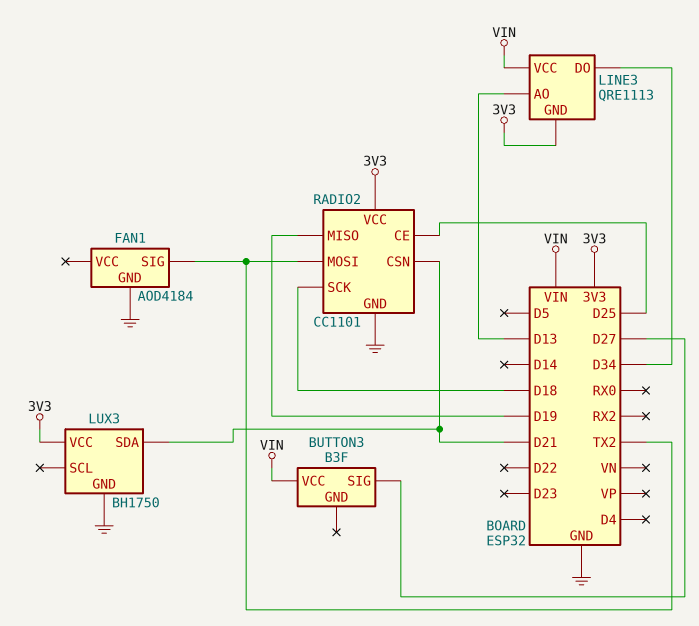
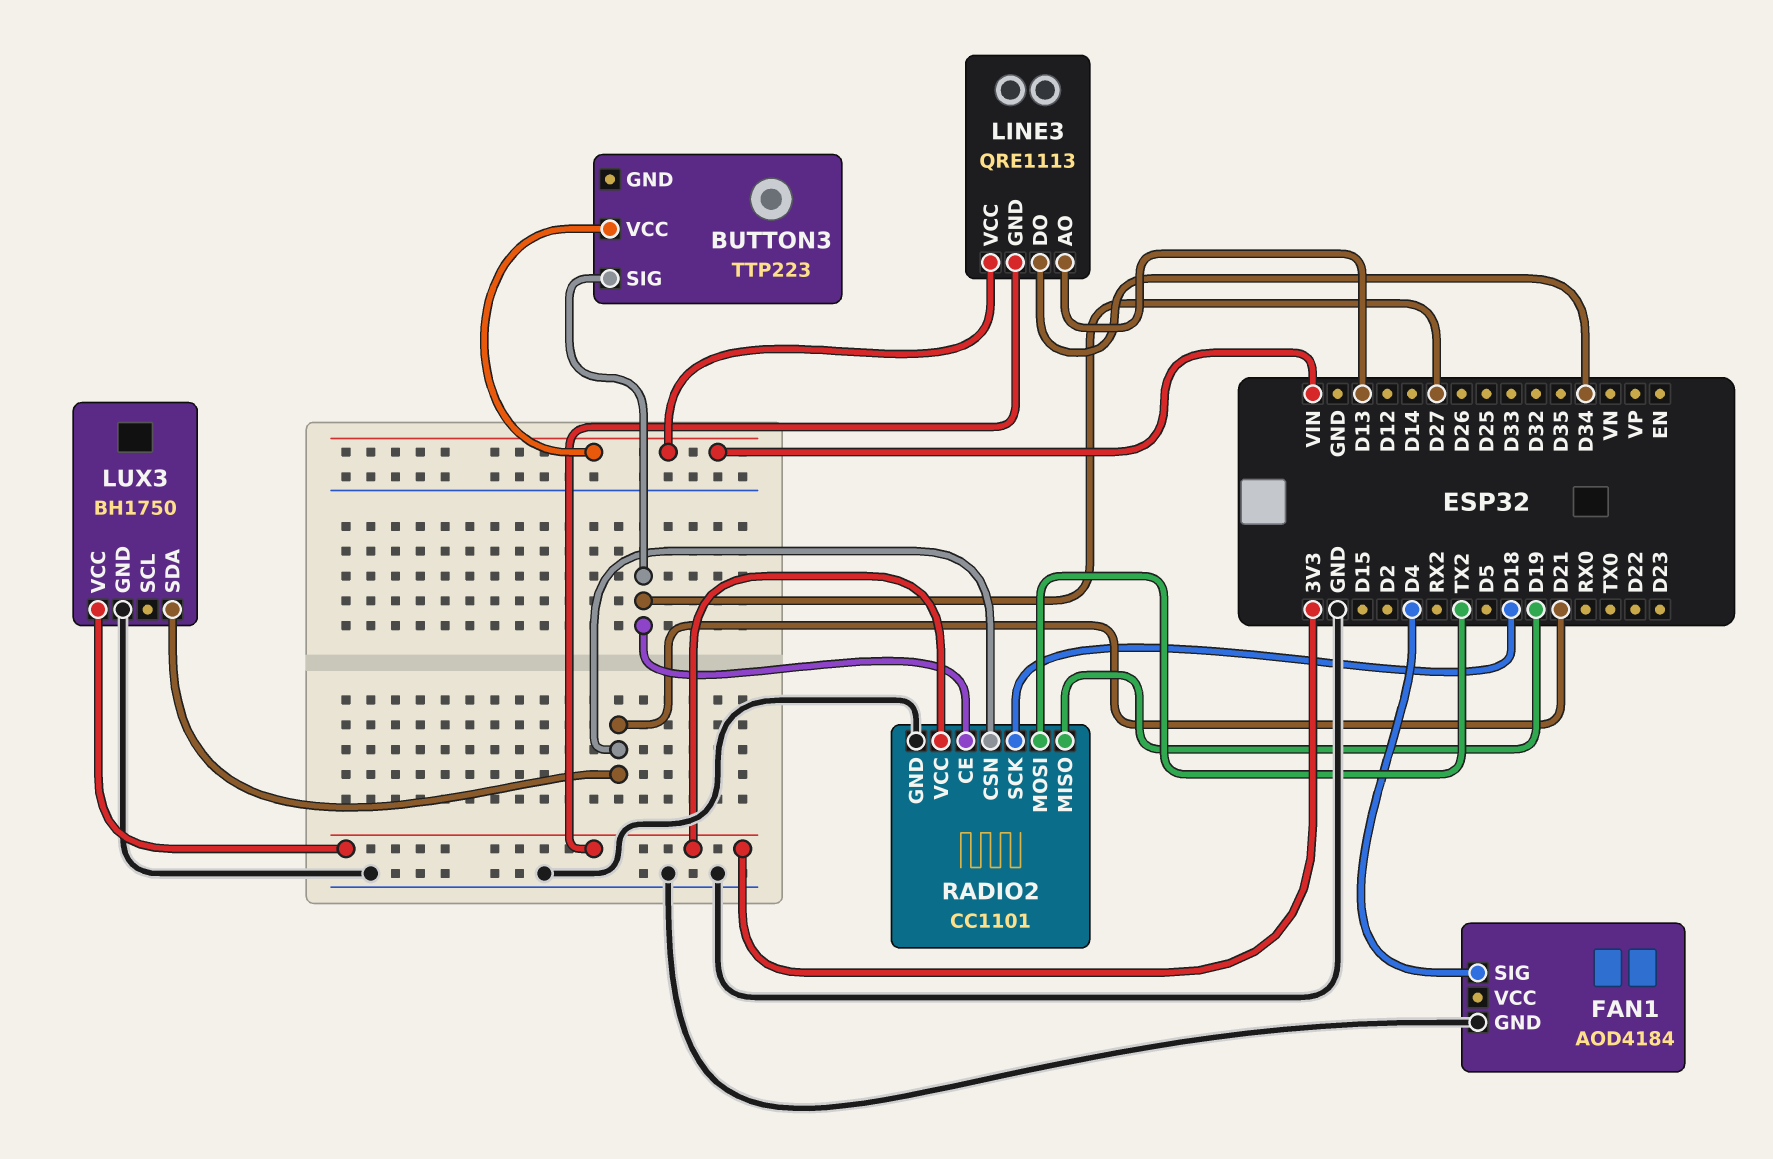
BUTTON3: B3F -> TTP223
FAN1 pin SIG: TX2 -> D4
RADIO2 pin CE: D25 -> D27

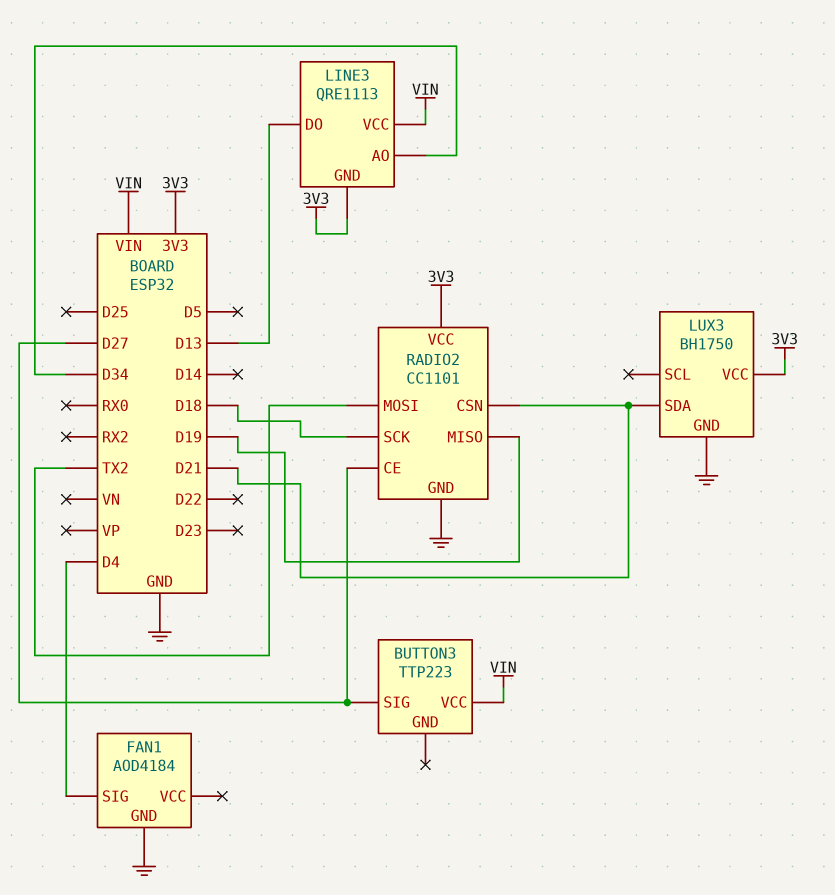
LINE3 pin AO: D13 -> D34
LINE3 pin DO: D34 -> D13

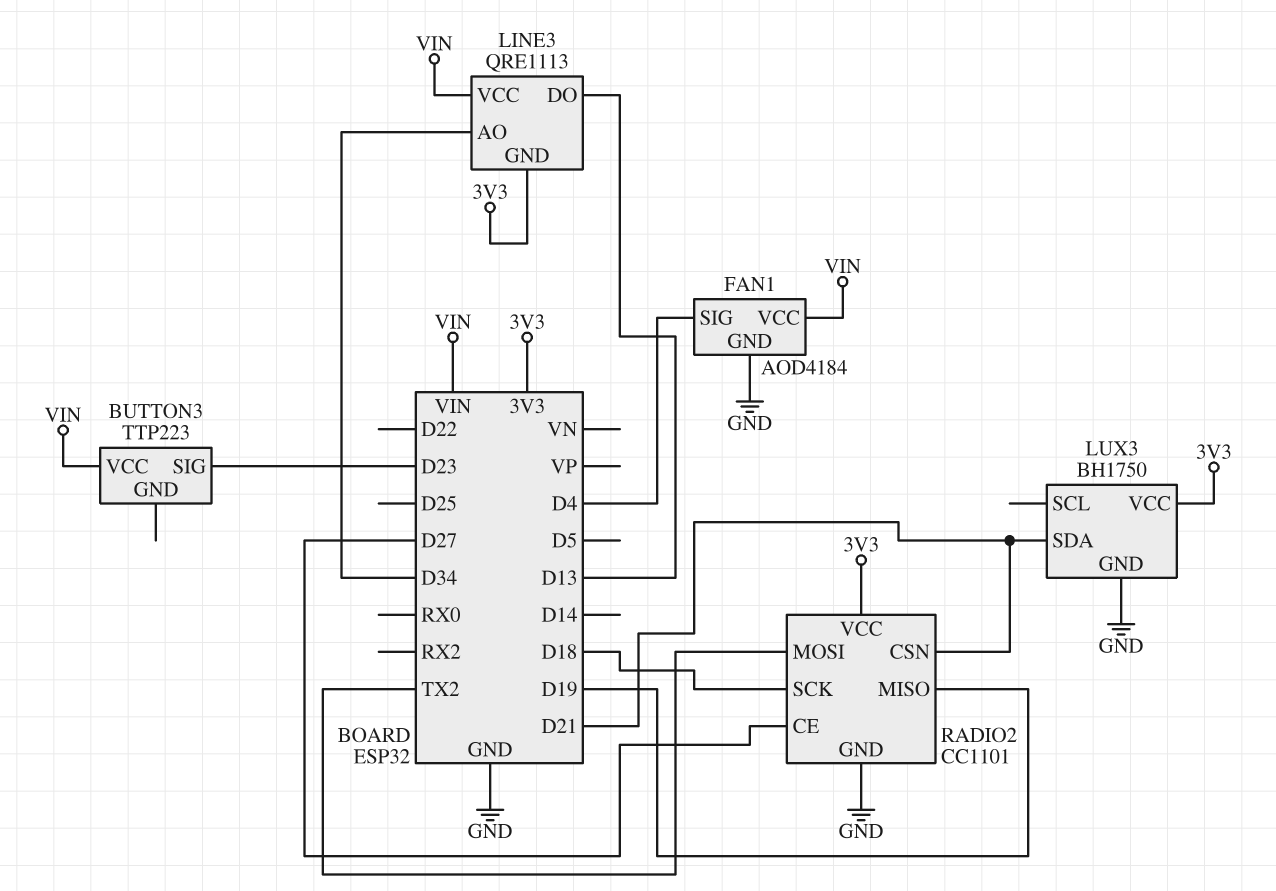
BUTTON3 pin SIG: D27 -> D23
FAN1 pin VCC: none -> VIN

